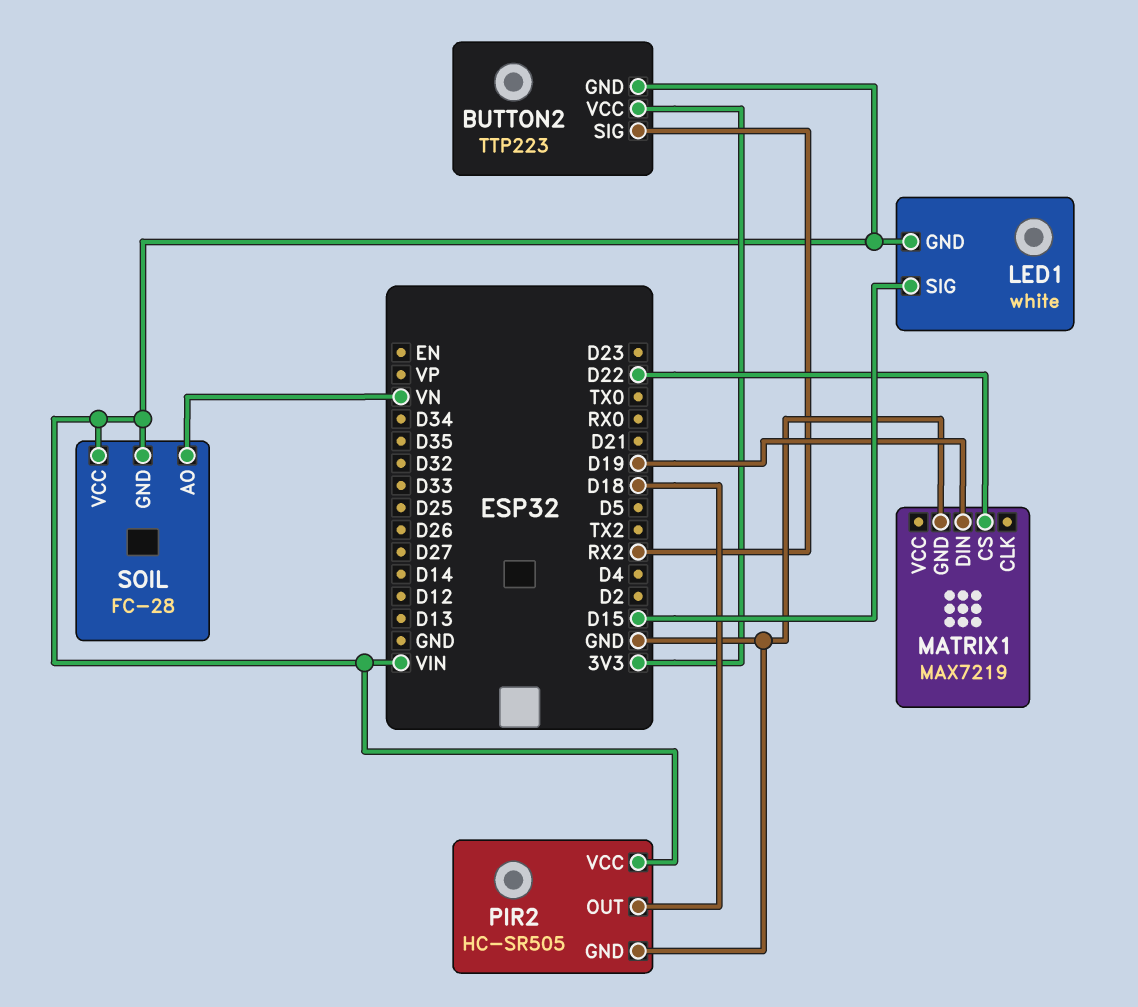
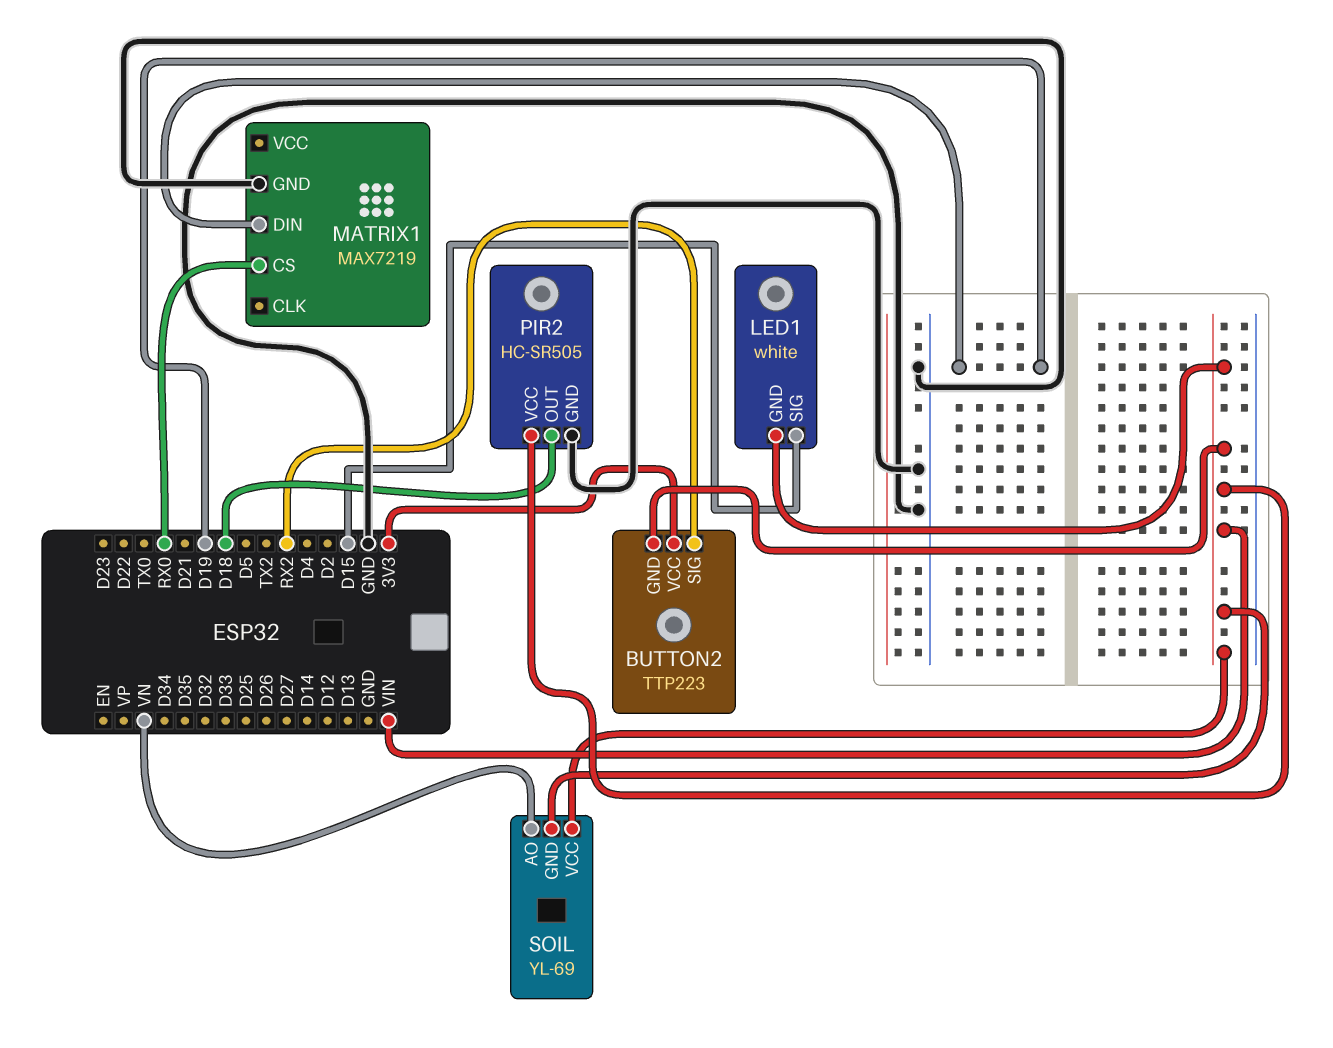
MATRIX1 pin CS: D22 -> RX0
SOIL: FC-28 -> YL-69

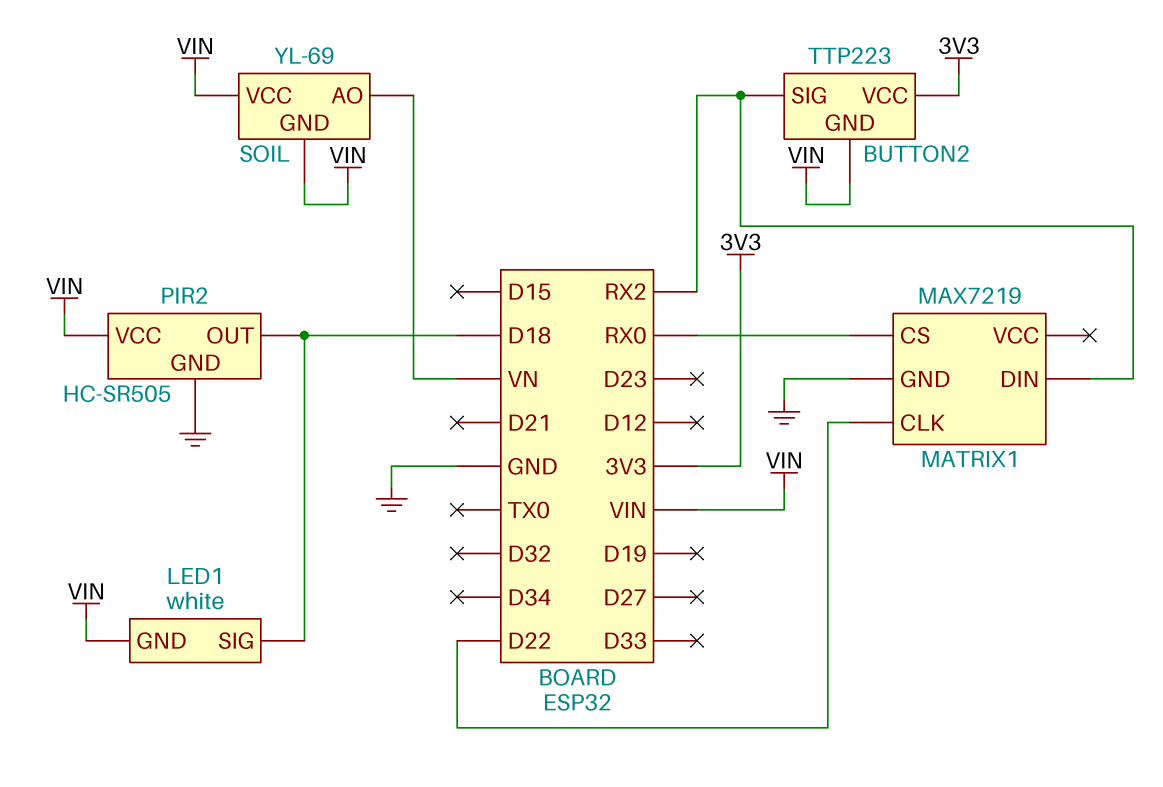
LED1 pin SIG: D15 -> D18
MATRIX1 pin CLK: none -> D22
MATRIX1 pin DIN: D19 -> RX2

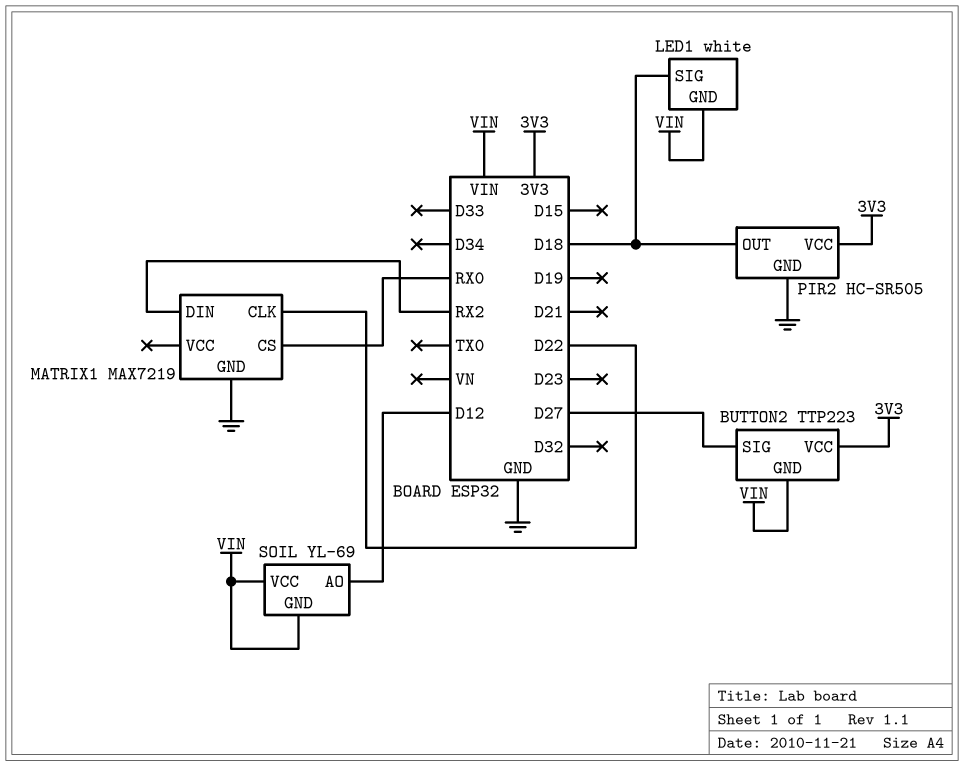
BUTTON2 pin SIG: RX2 -> D27
PIR2 pin VCC: VIN -> 3V3
SOIL pin AO: VN -> D12

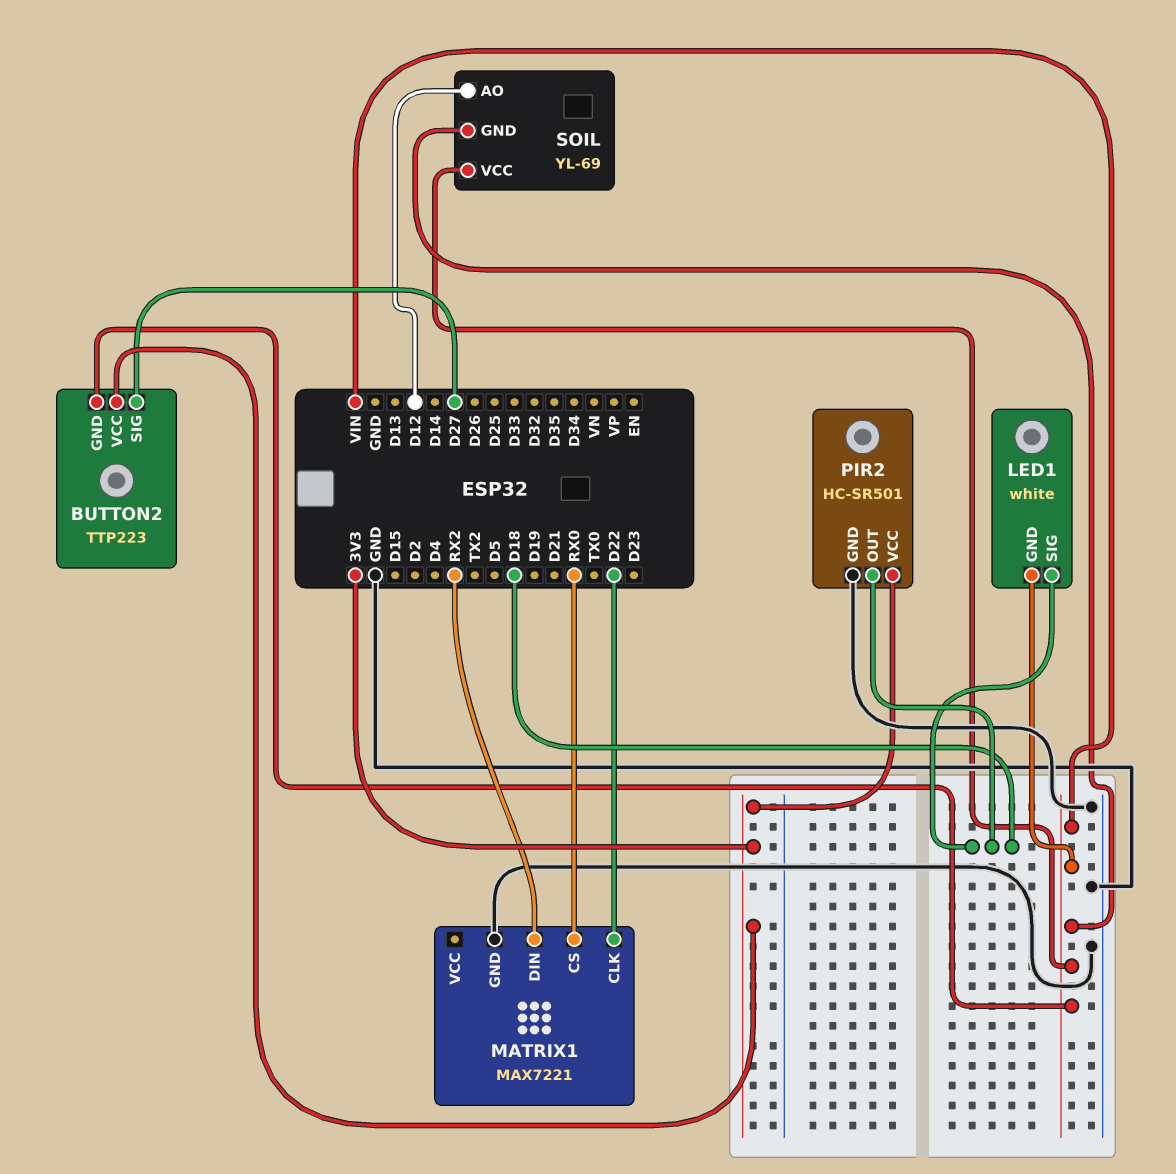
MATRIX1: MAX7219 -> MAX7221
PIR2: HC-SR505 -> HC-SR501

